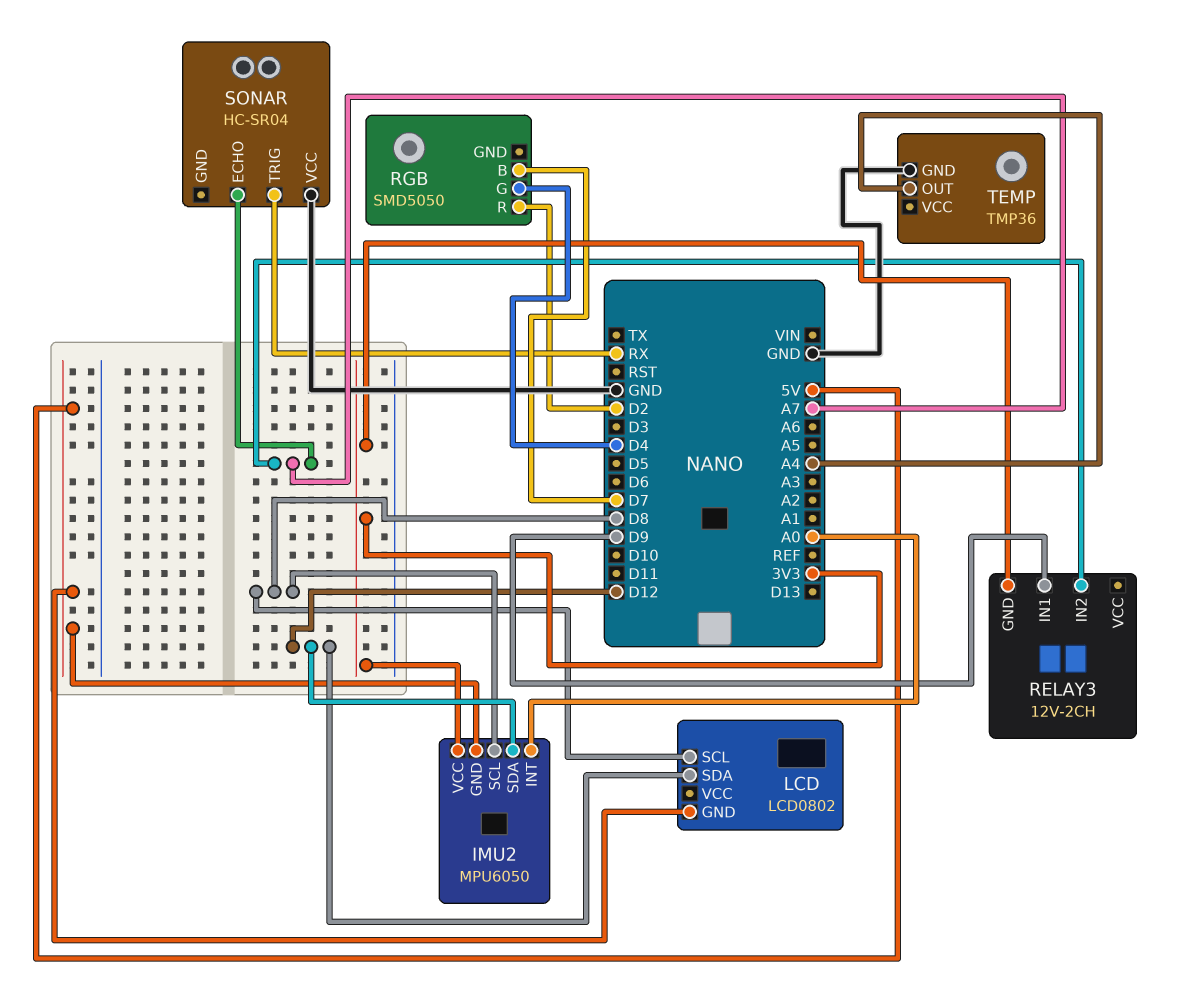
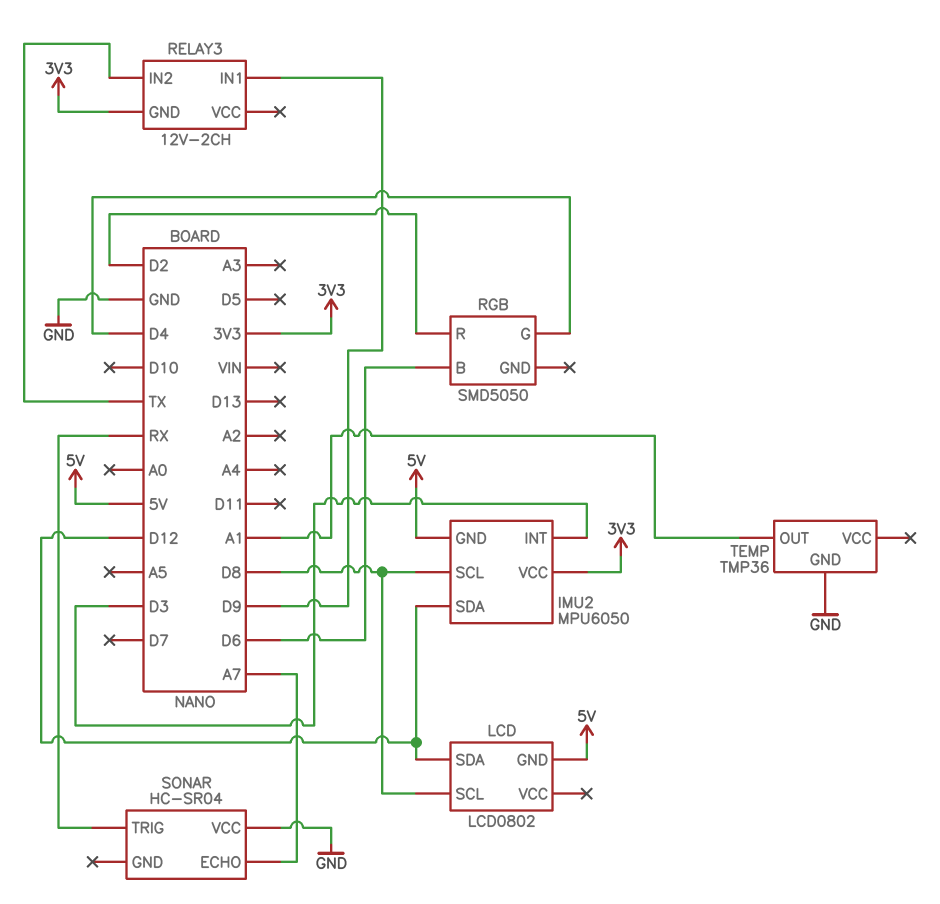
IMU2 pin INT: A0 -> D3
RELAY3 pin IN2: A7 -> TX
RGB pin B: D7 -> D6
TEMP pin OUT: A4 -> A1

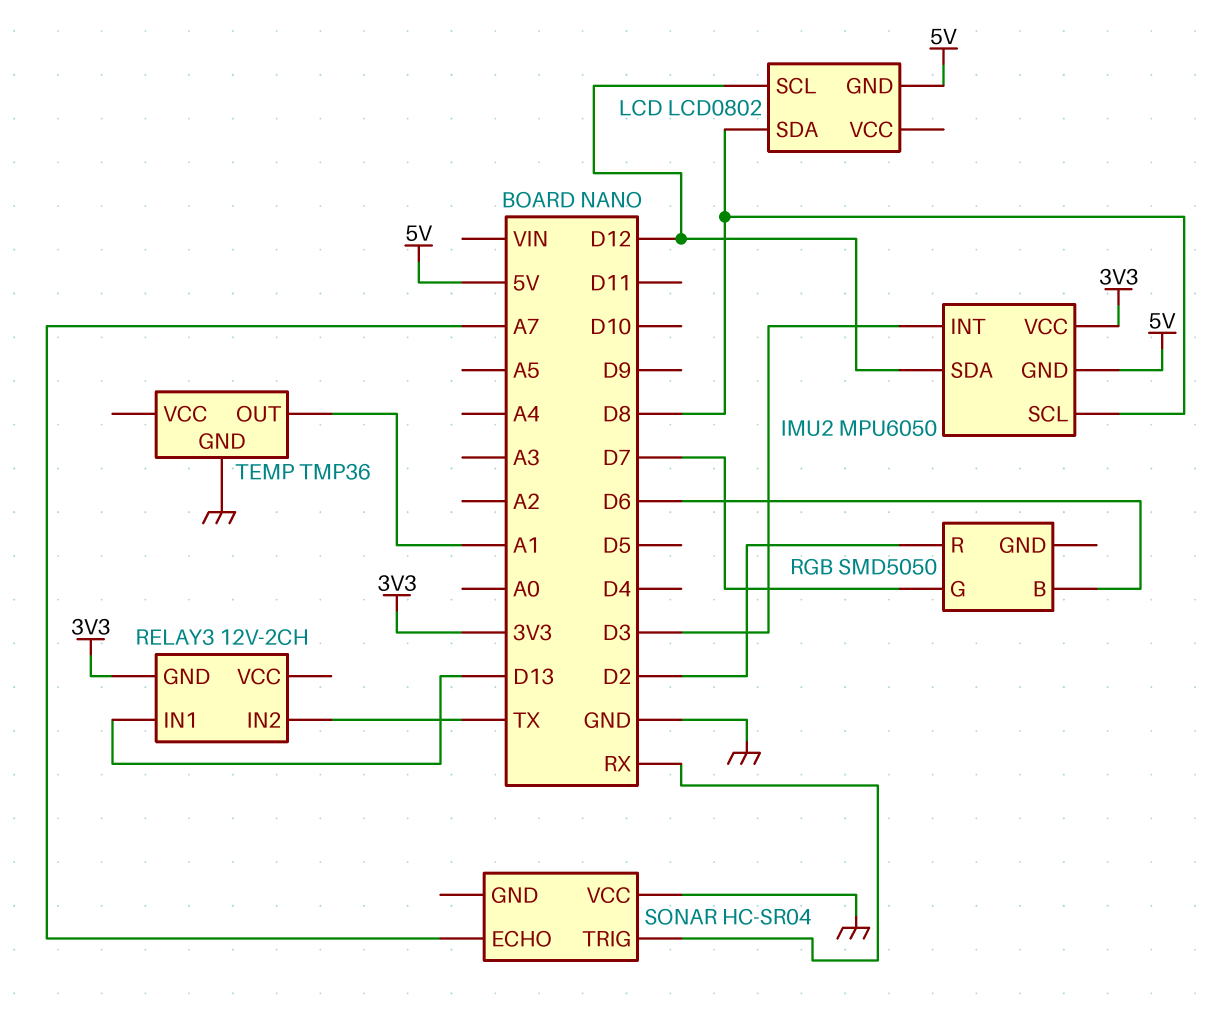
LCD pin SCL: D8 -> D12
LCD pin SDA: D12 -> D8
RELAY3 pin IN1: D9 -> D13
RGB pin G: D4 -> D7

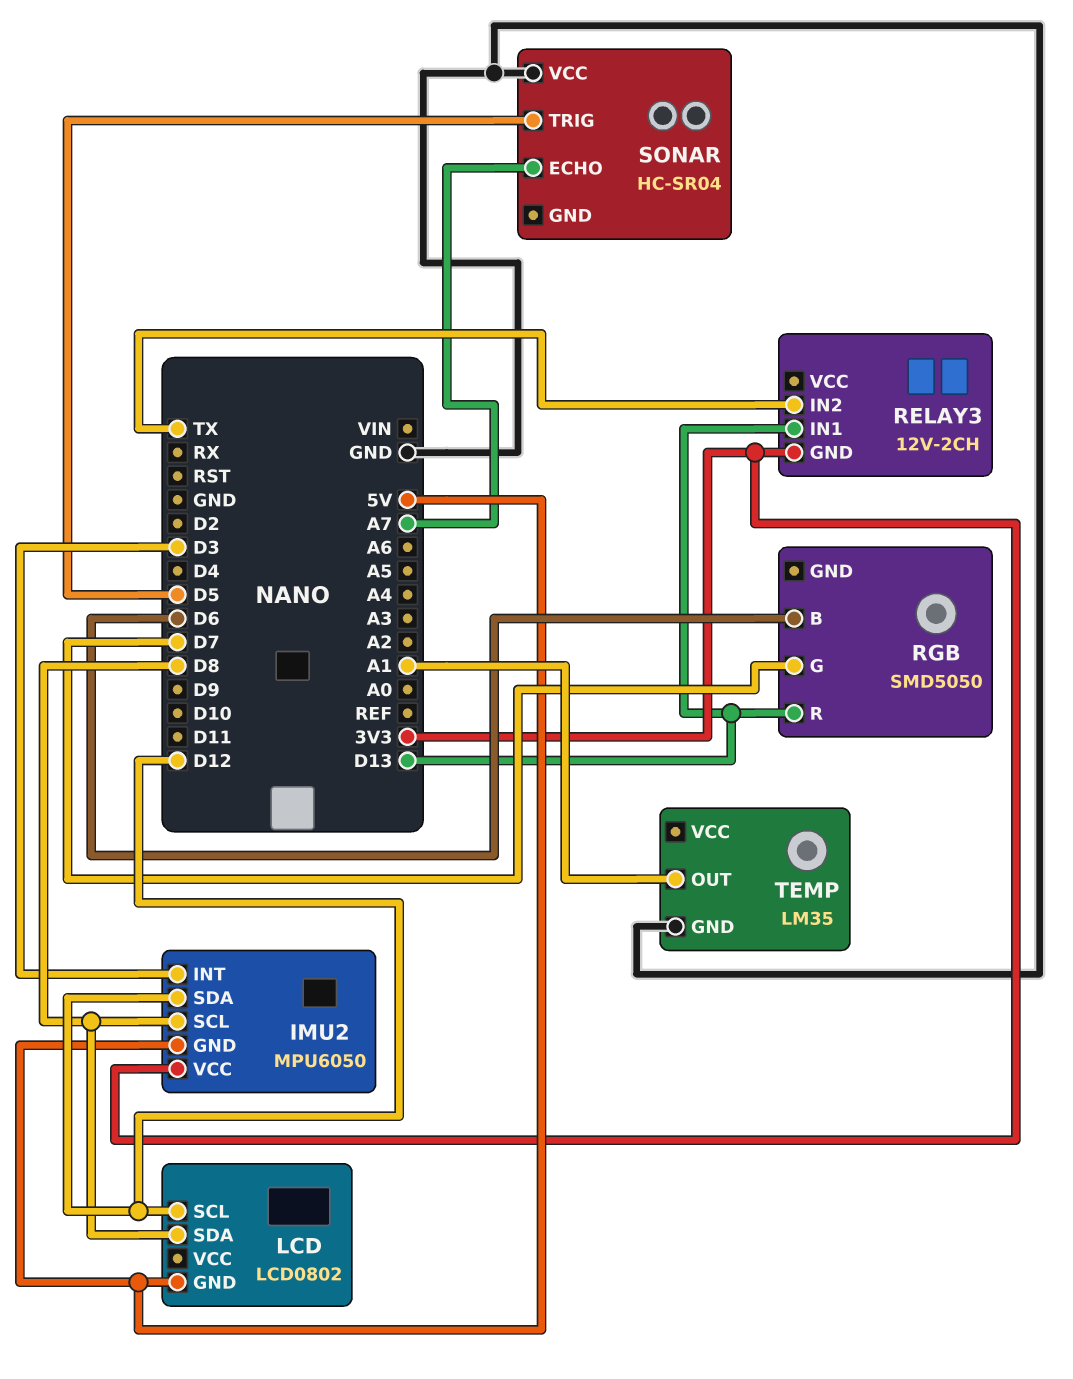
RGB pin R: D2 -> D13
SONAR pin TRIG: RX -> D5
TEMP: TMP36 -> LM35

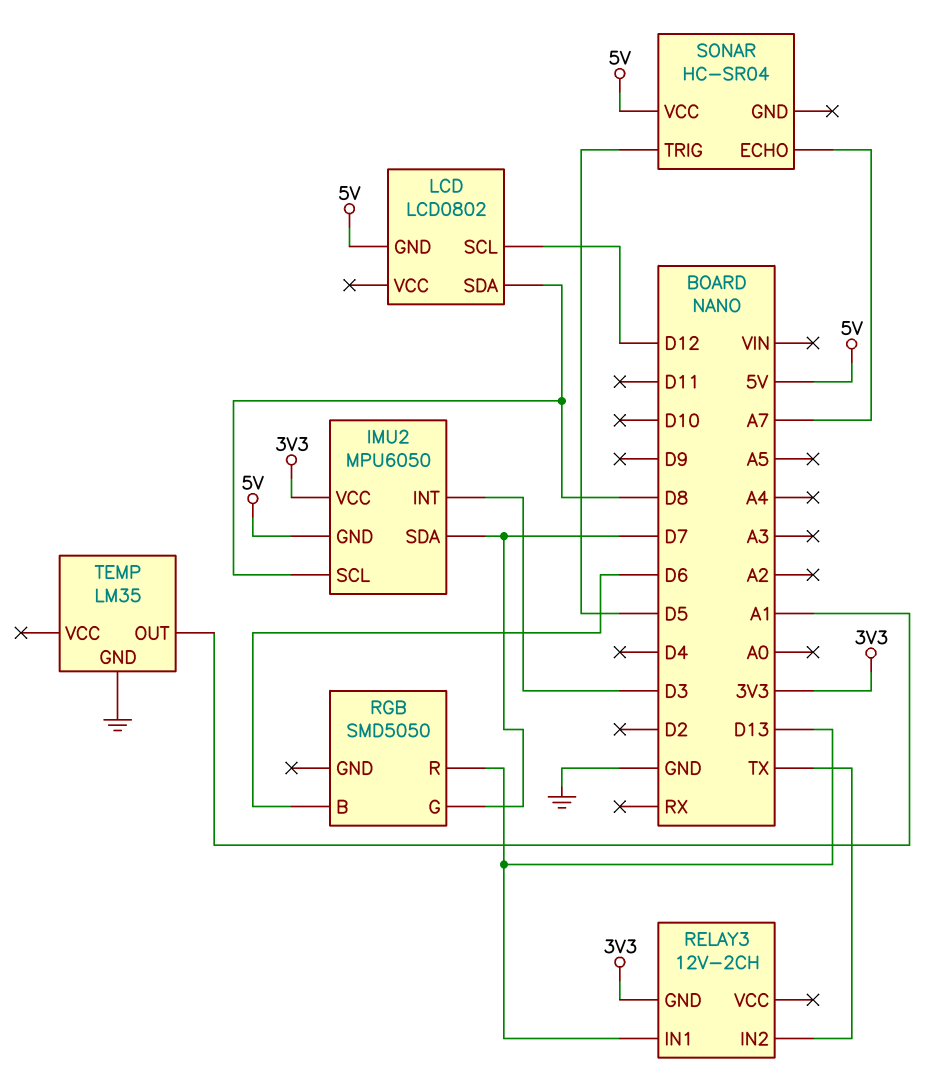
IMU2 pin SDA: D12 -> D7
SONAR pin VCC: GND -> 5V

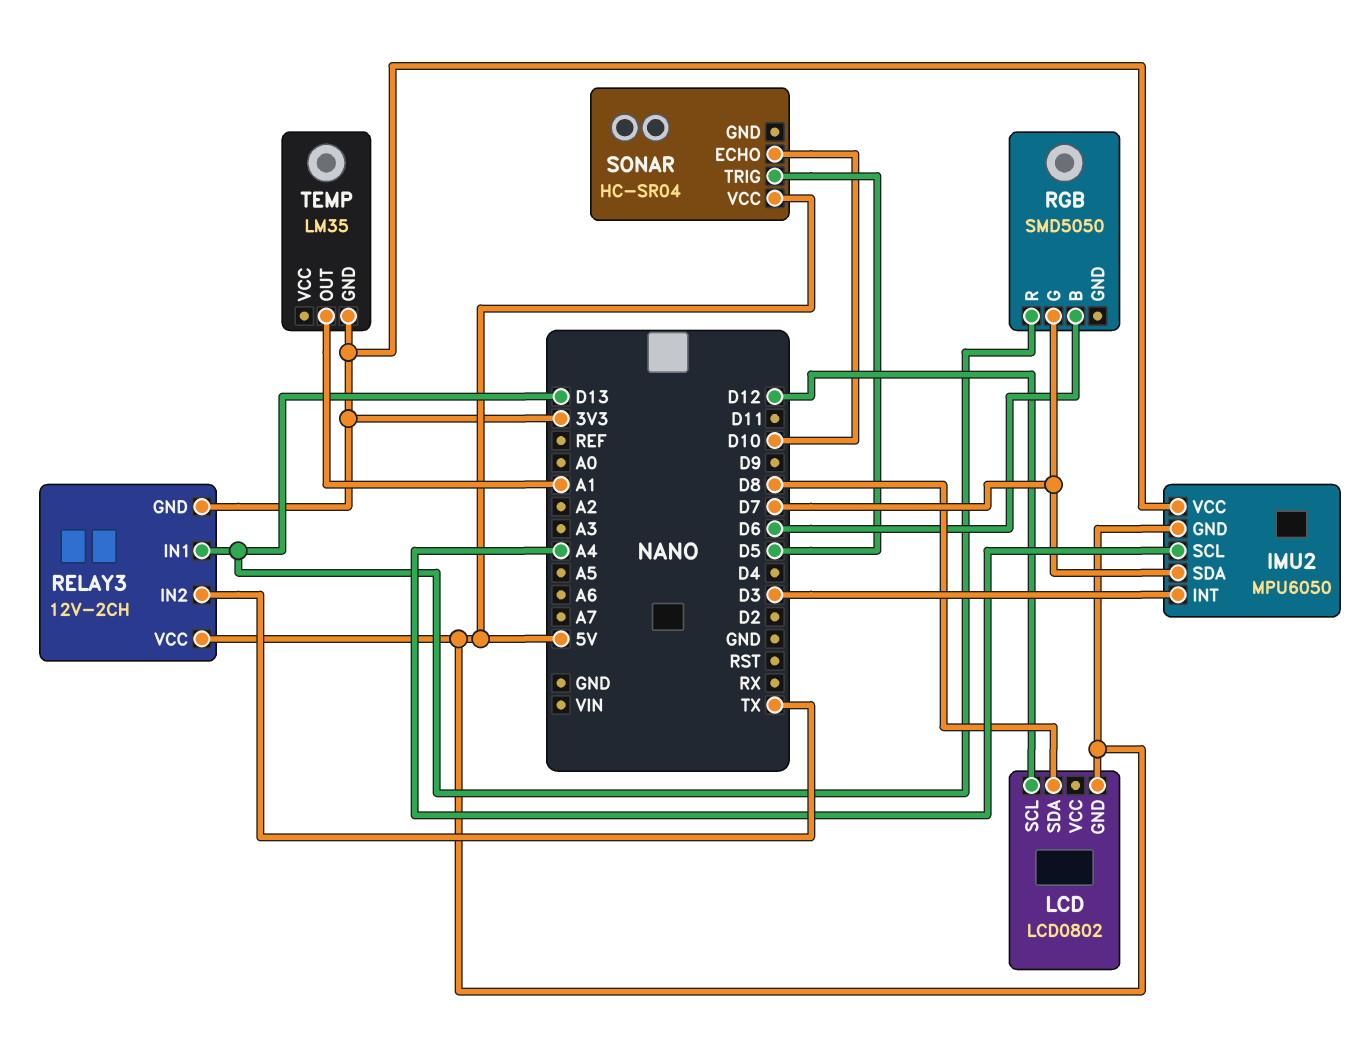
IMU2 pin SCL: D8 -> A4
RELAY3 pin VCC: none -> 5V
SONAR pin ECHO: A7 -> D10
TEMP pin GND: GND -> 3V3

